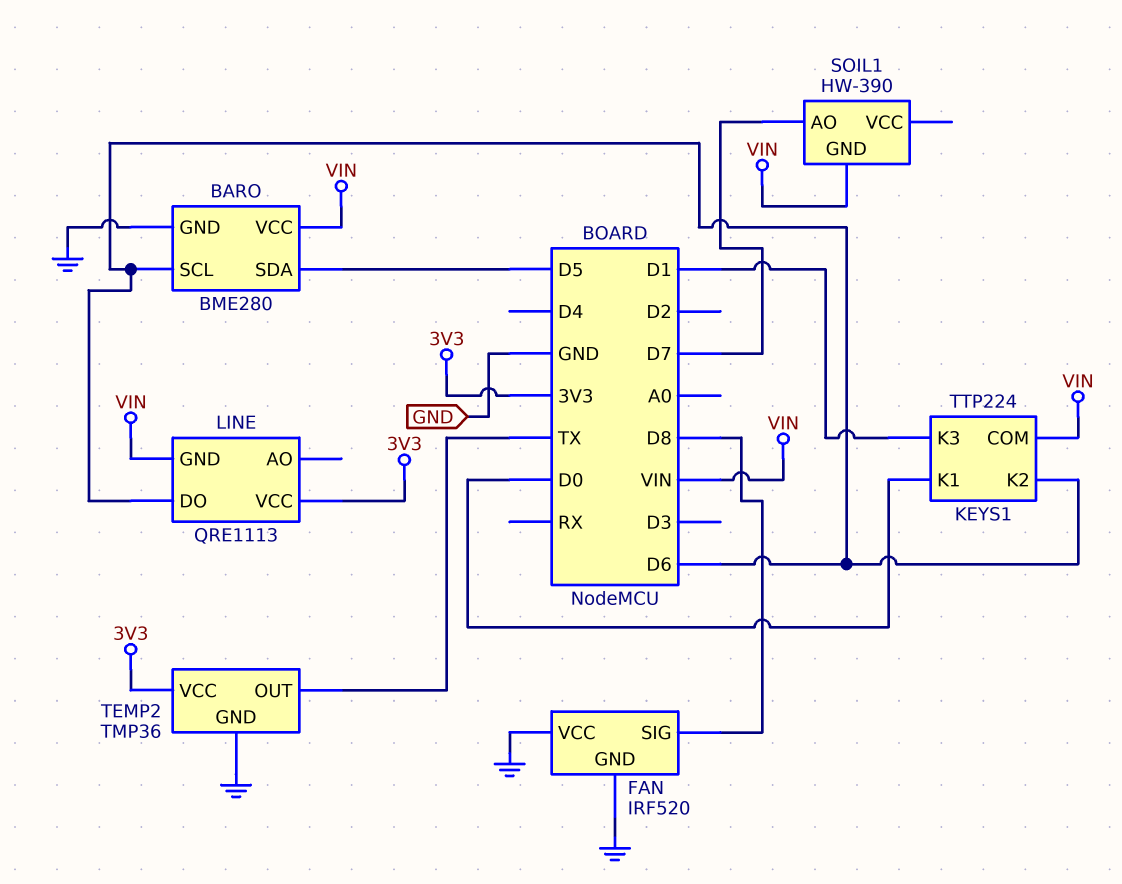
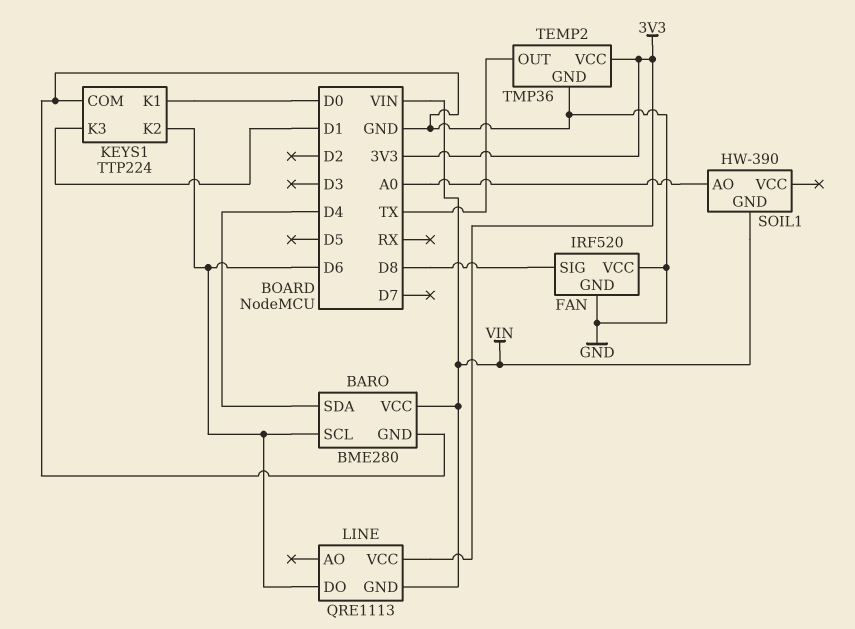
BARO pin SDA: D5 -> D4
KEYS1 pin COM: VIN -> GND
SOIL1 pin AO: D7 -> A0

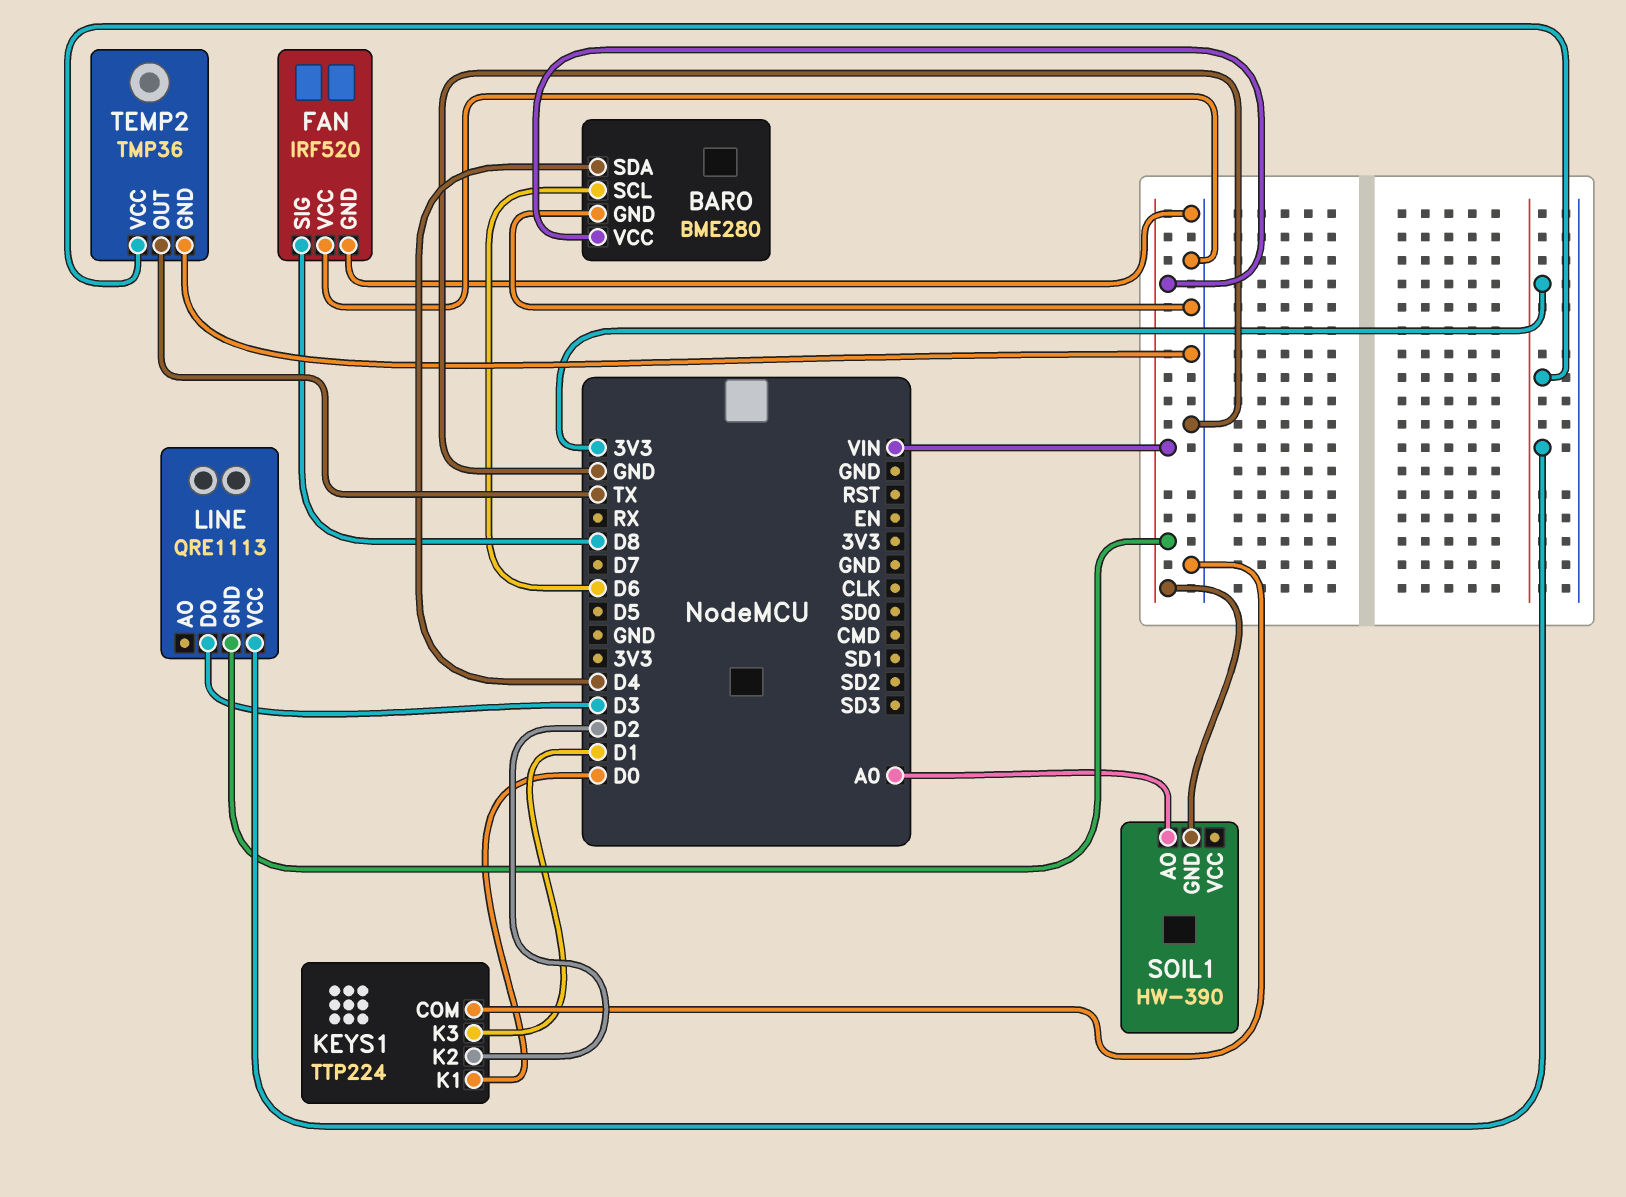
KEYS1 pin K2: D6 -> D2
LINE pin DO: D6 -> D3

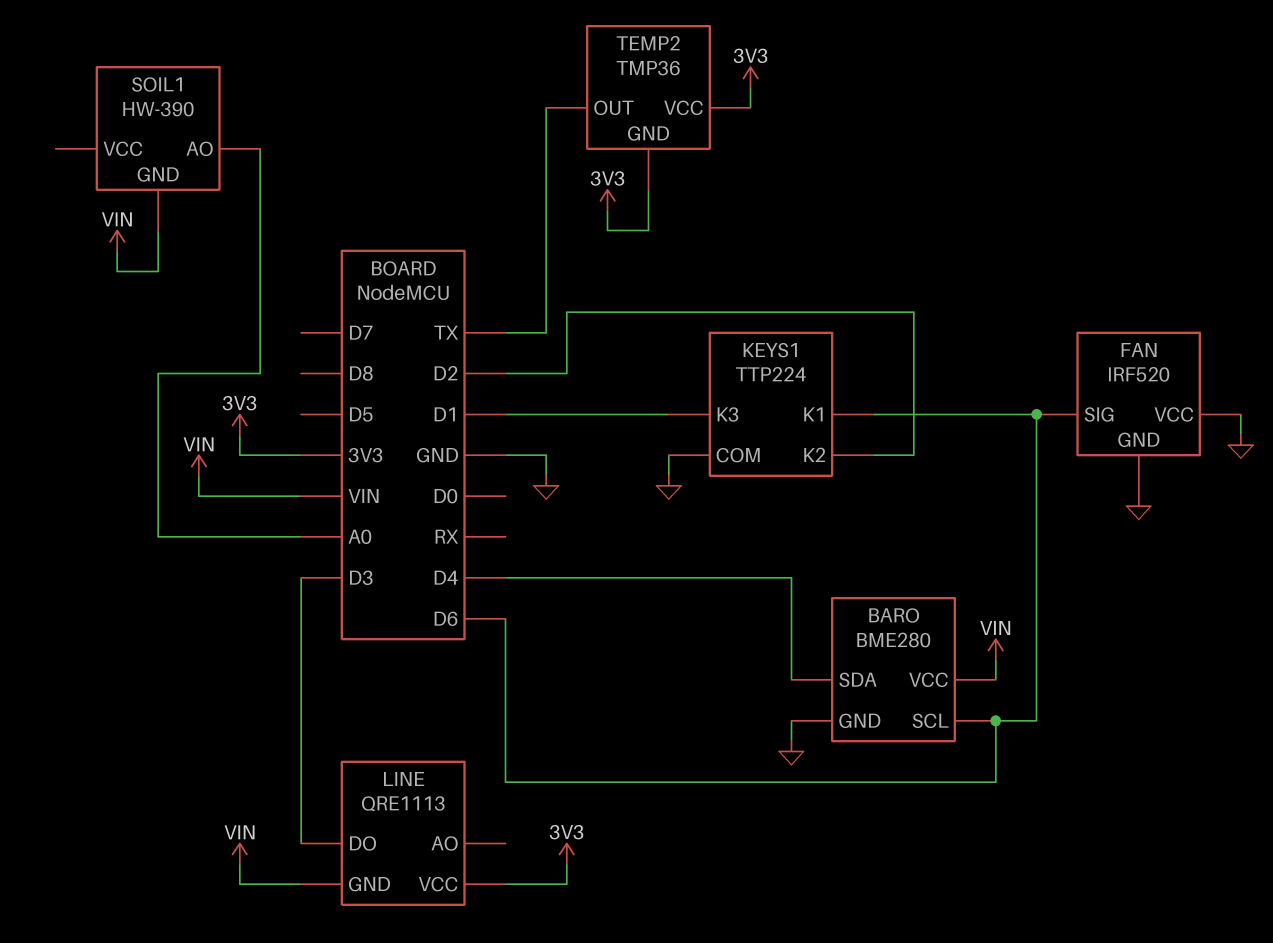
FAN pin SIG: D8 -> D6
KEYS1 pin K1: D0 -> D6
TEMP2 pin GND: GND -> 3V3

